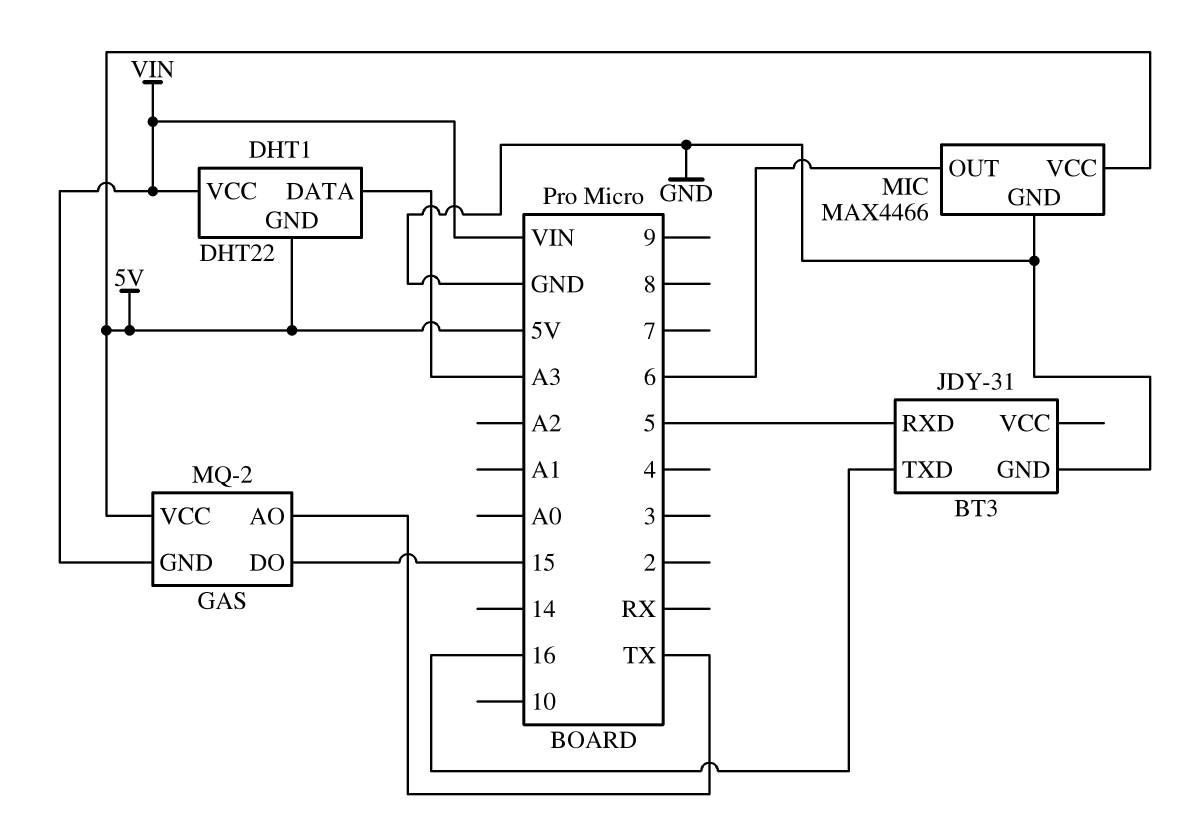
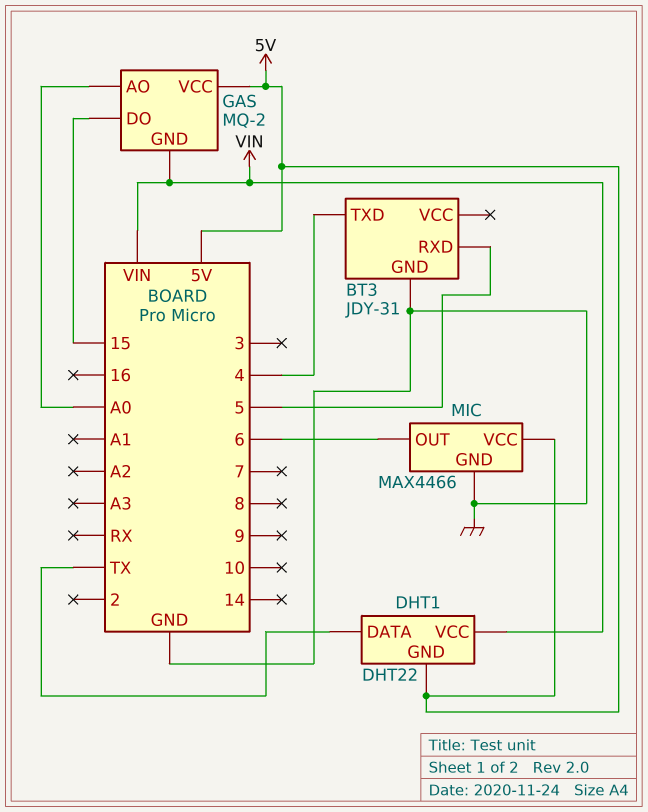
BT3 pin TXD: 16 -> 4
DHT1 pin DATA: A3 -> TX
GAS pin AO: TX -> A0

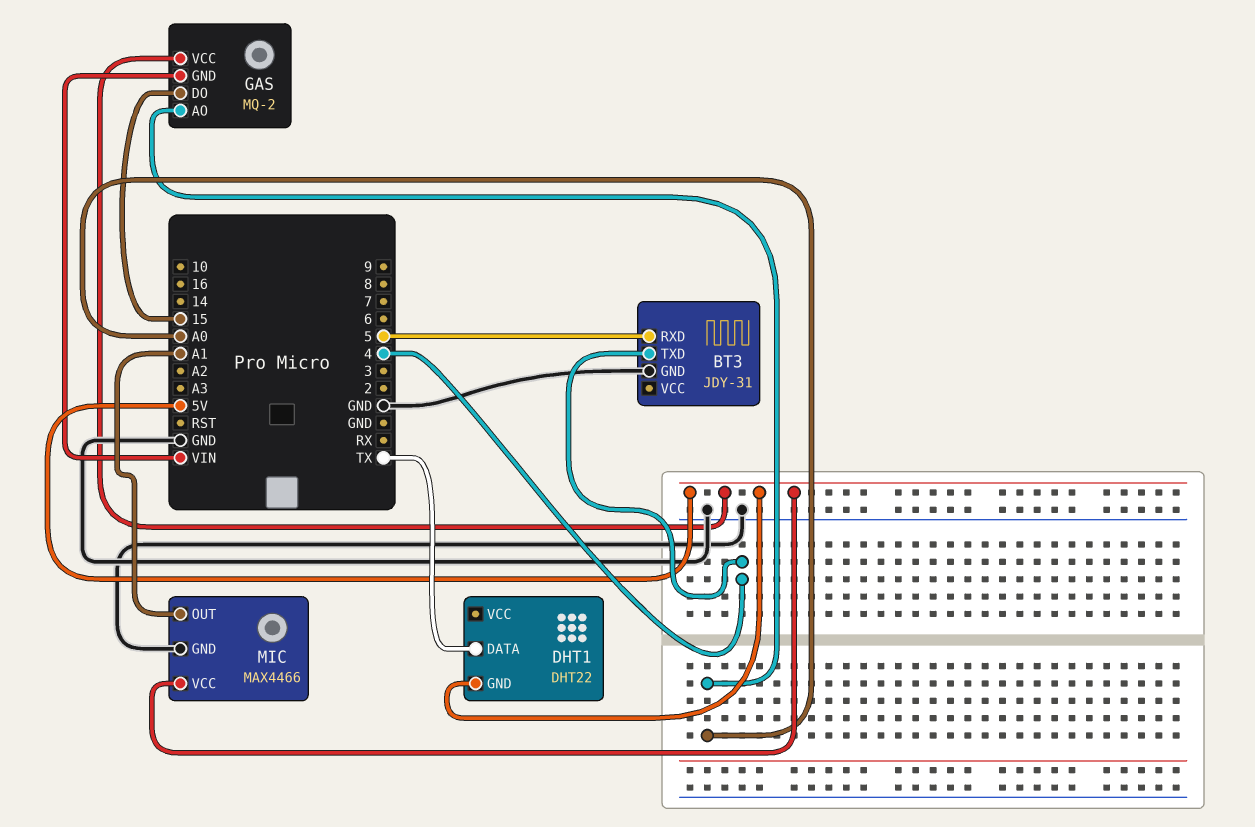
DHT1 pin VCC: VIN -> none
MIC pin OUT: 6 -> A1

